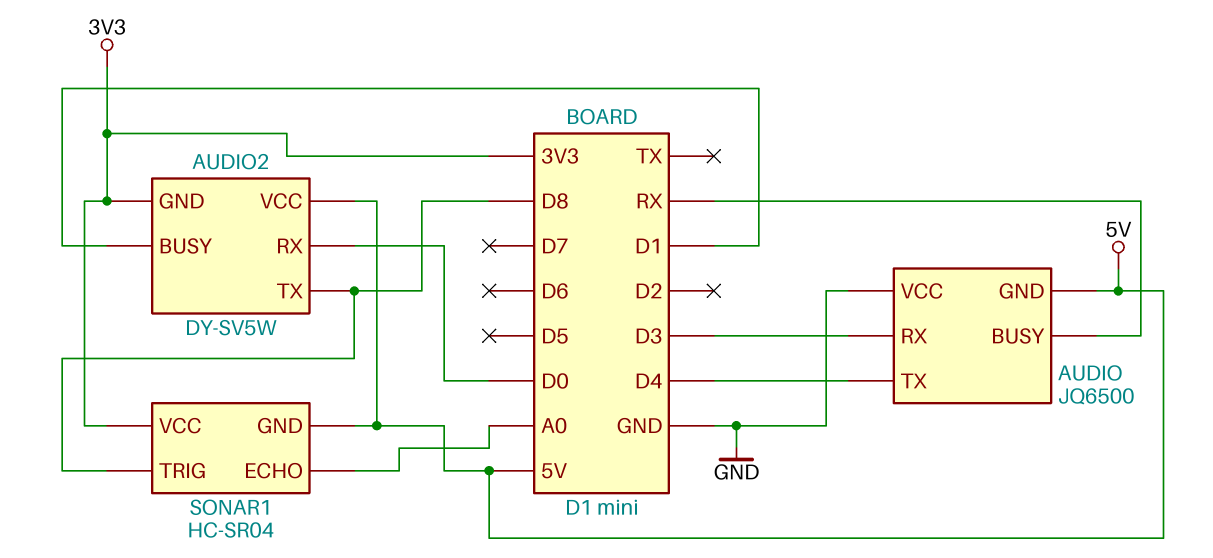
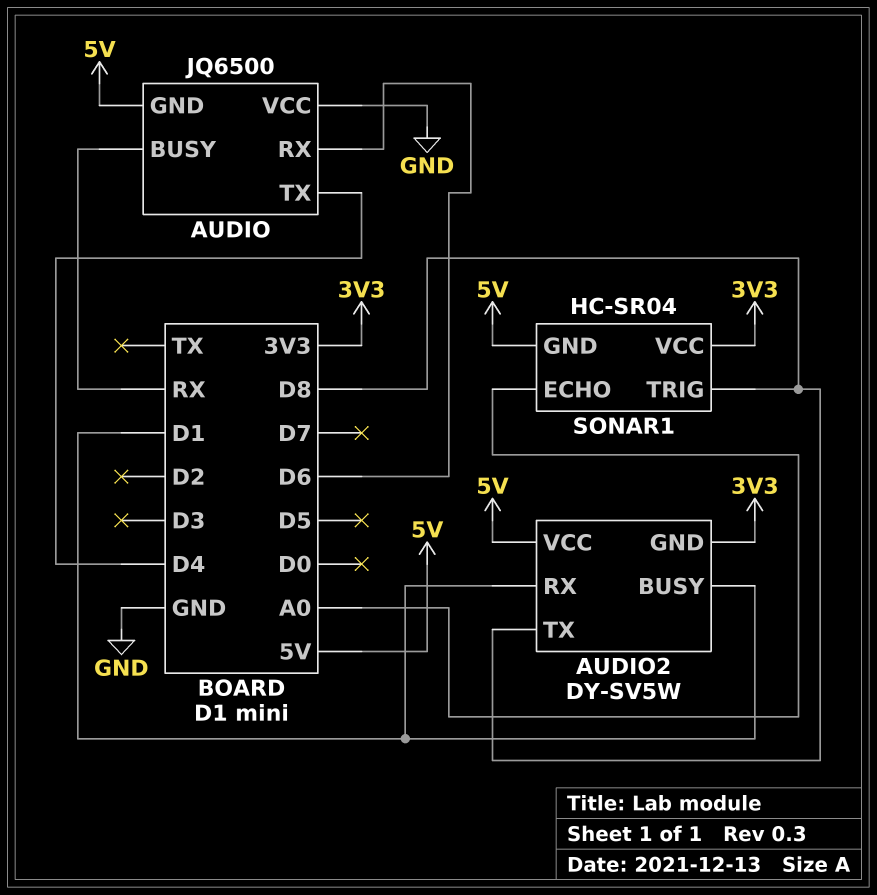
AUDIO pin RX: D3 -> D6
AUDIO2 pin RX: D0 -> D1

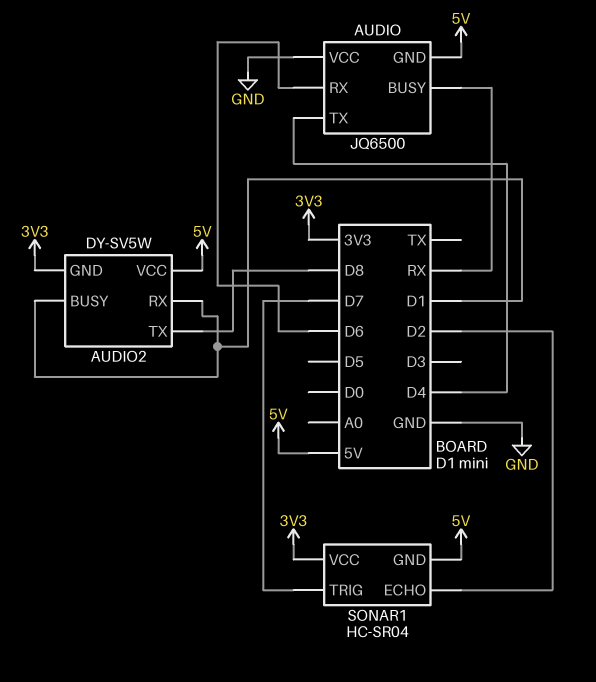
SONAR1 pin ECHO: A0 -> D2
SONAR1 pin TRIG: D8 -> D7

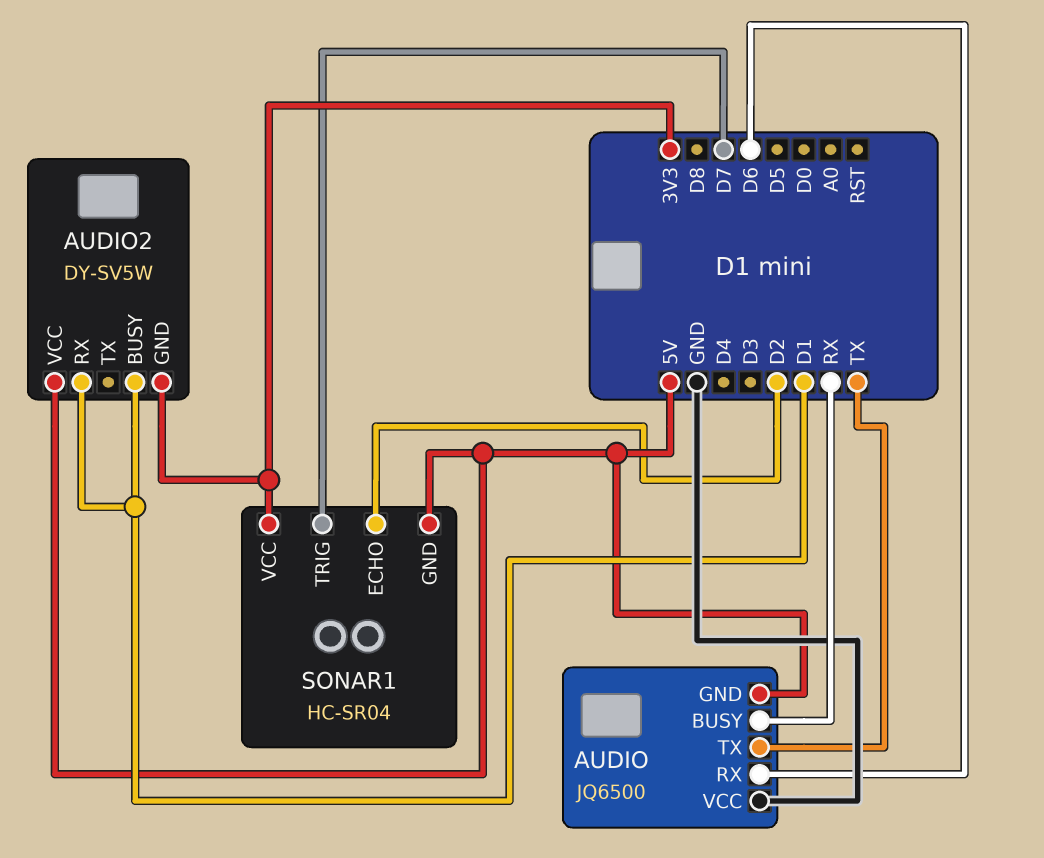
AUDIO pin TX: D4 -> TX
AUDIO2 pin TX: D8 -> none

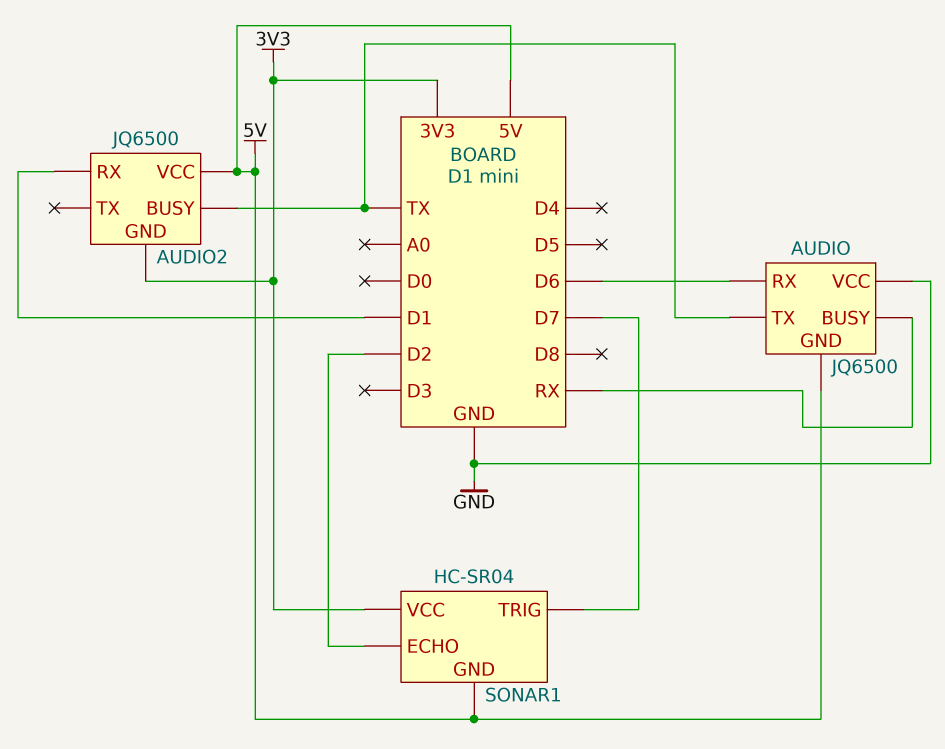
AUDIO2: DY-SV5W -> JQ6500
AUDIO2 pin BUSY: D1 -> TX

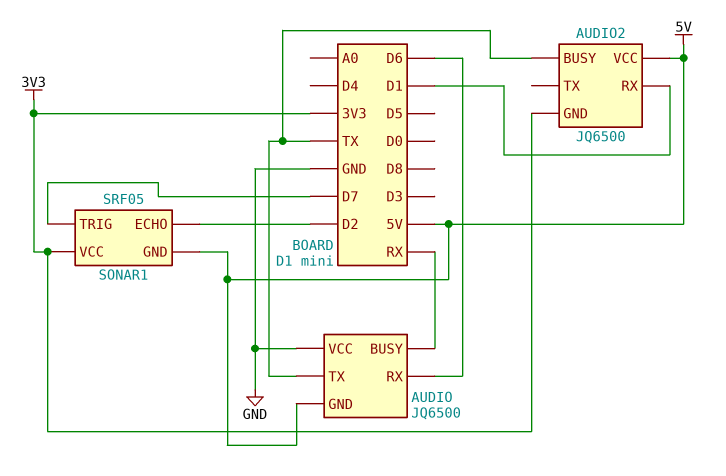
SONAR1: HC-SR04 -> SRF05

